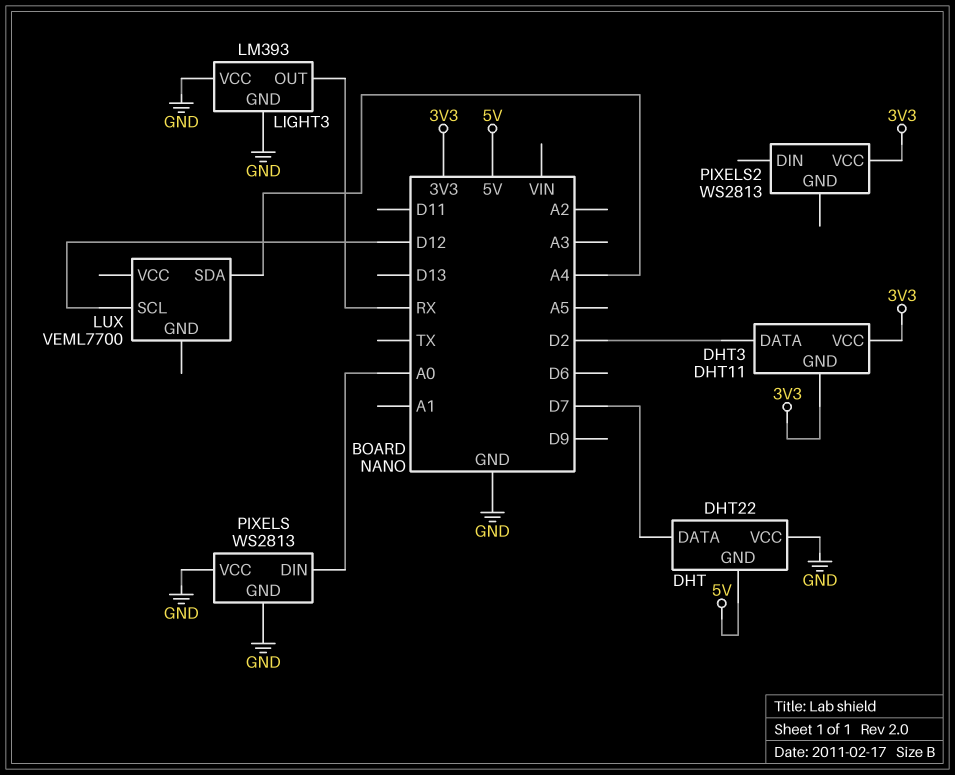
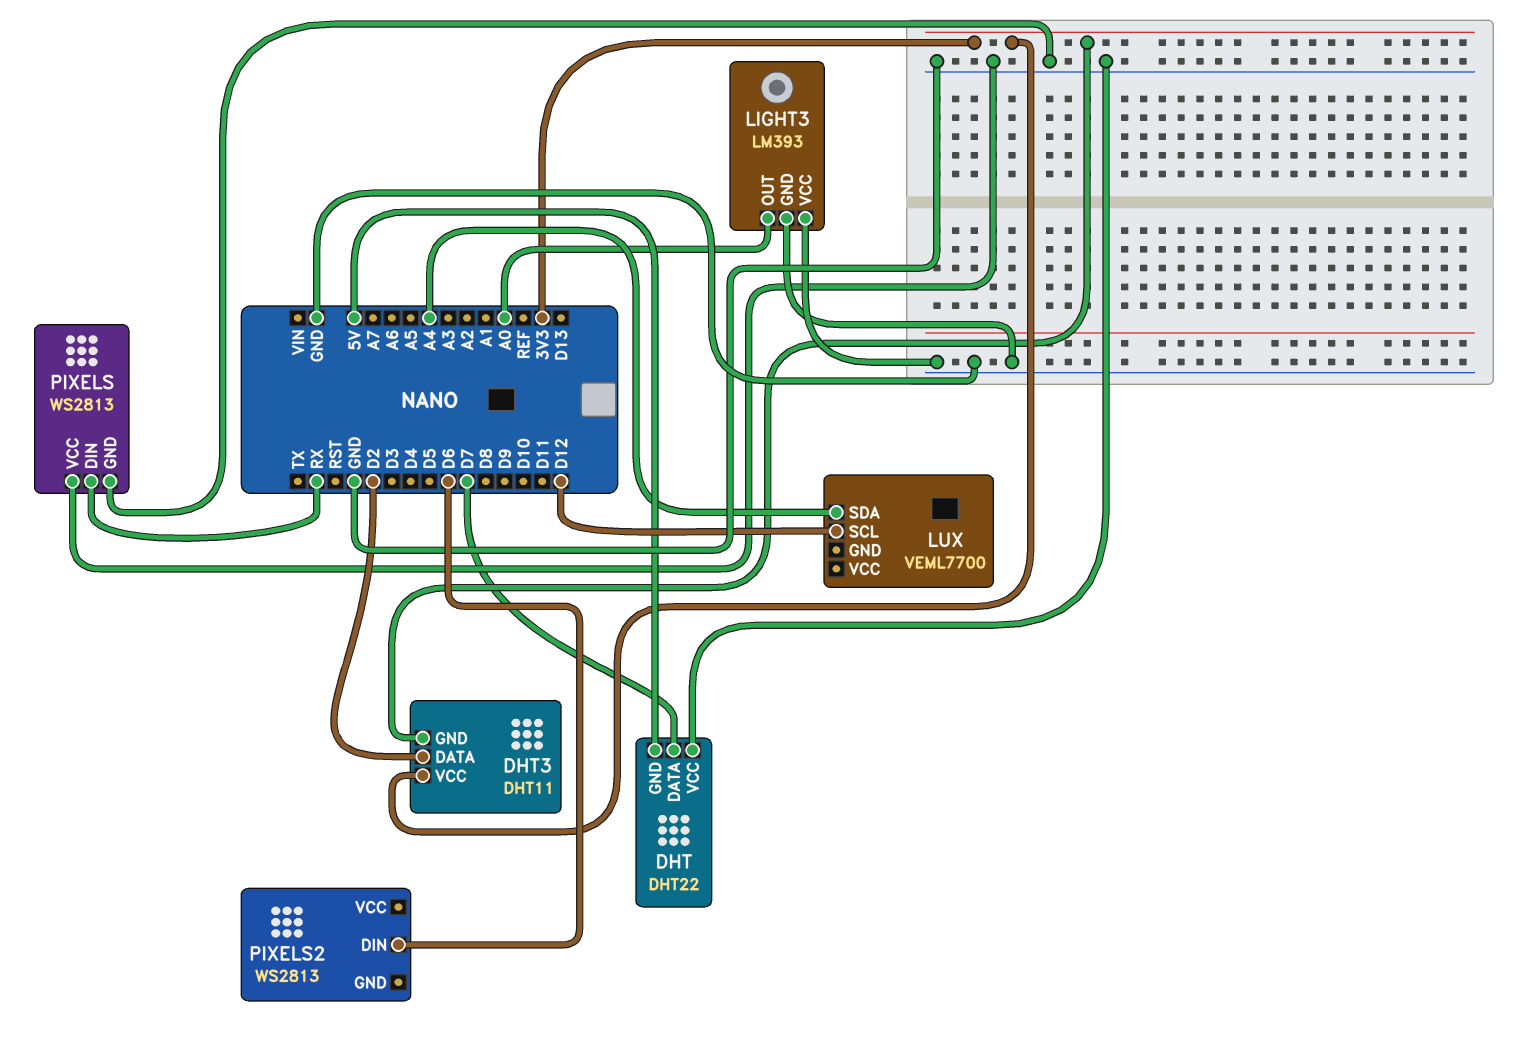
LIGHT3 pin OUT: RX -> A0
PIXELS pin DIN: A0 -> RX
PIXELS2 pin DIN: none -> D6
PIXELS2 pin VCC: 3V3 -> none

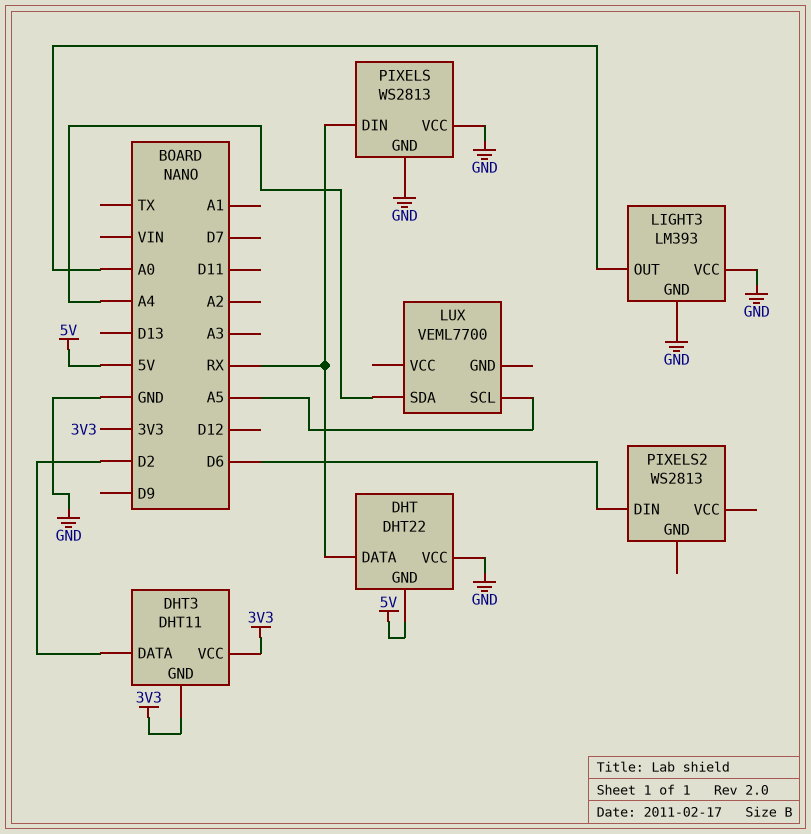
DHT pin DATA: D7 -> RX
LUX pin SCL: D12 -> A5

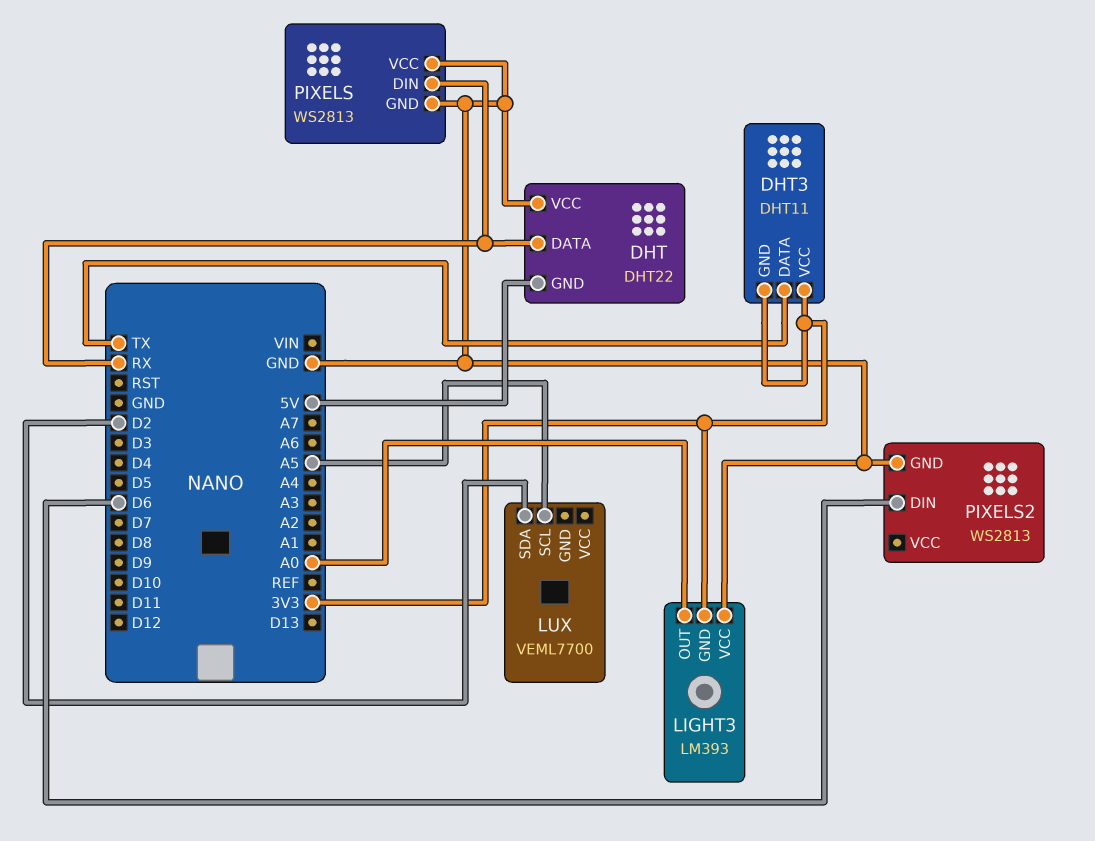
DHT3 pin DATA: D2 -> TX
LIGHT3 pin GND: GND -> 3V3
LUX pin SDA: A4 -> D2
PIXELS2 pin GND: none -> GND

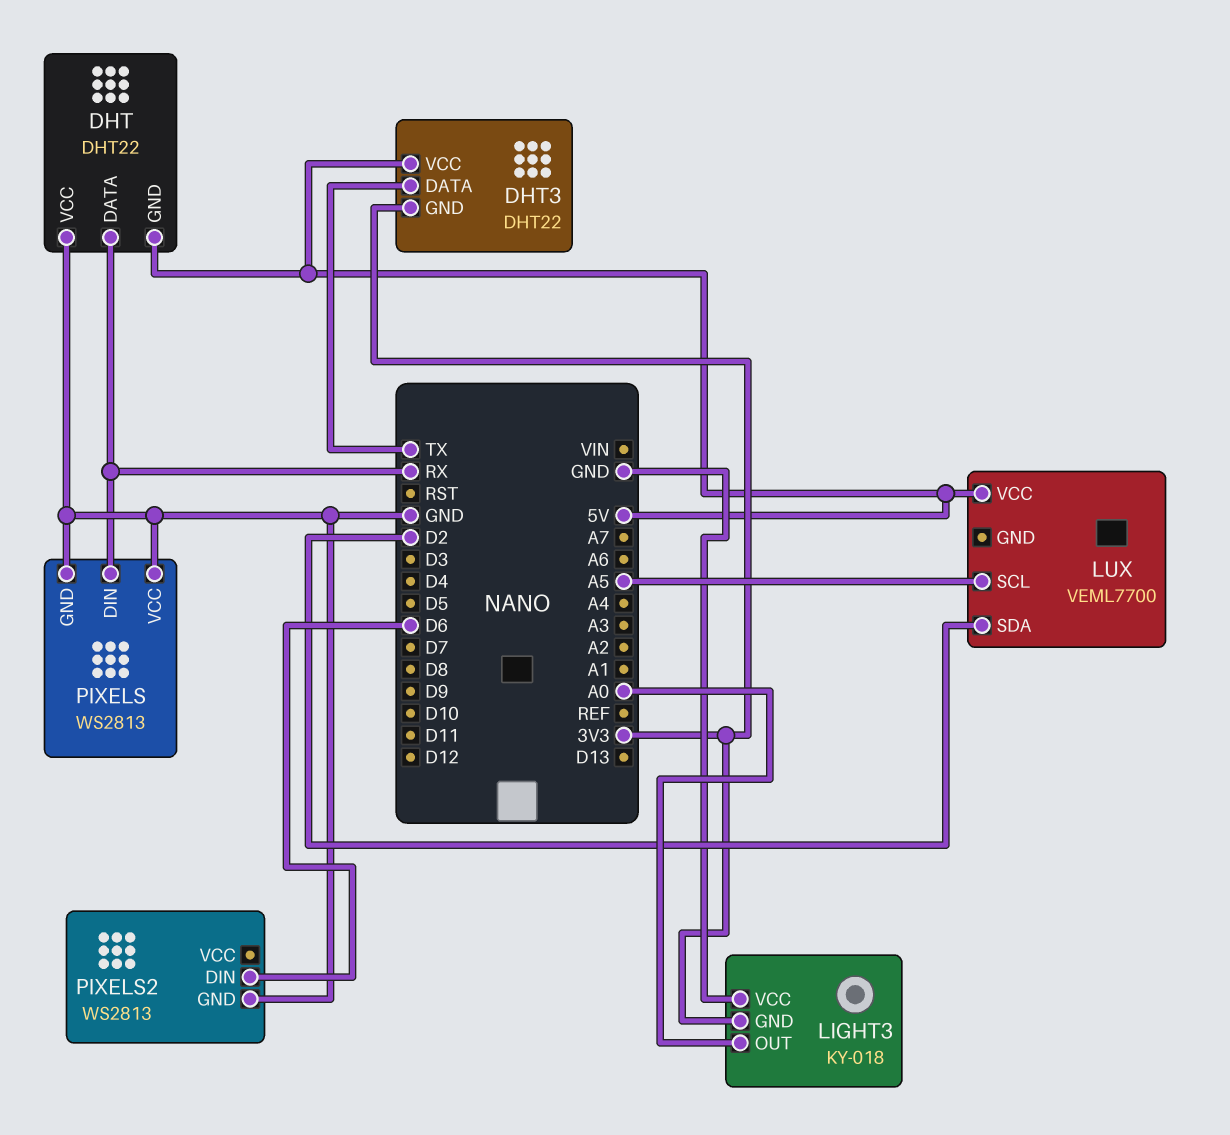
DHT3: DHT11 -> DHT22
DHT3 pin VCC: 3V3 -> 5V
LIGHT3: LM393 -> KY-018
LUX pin VCC: none -> 5V

